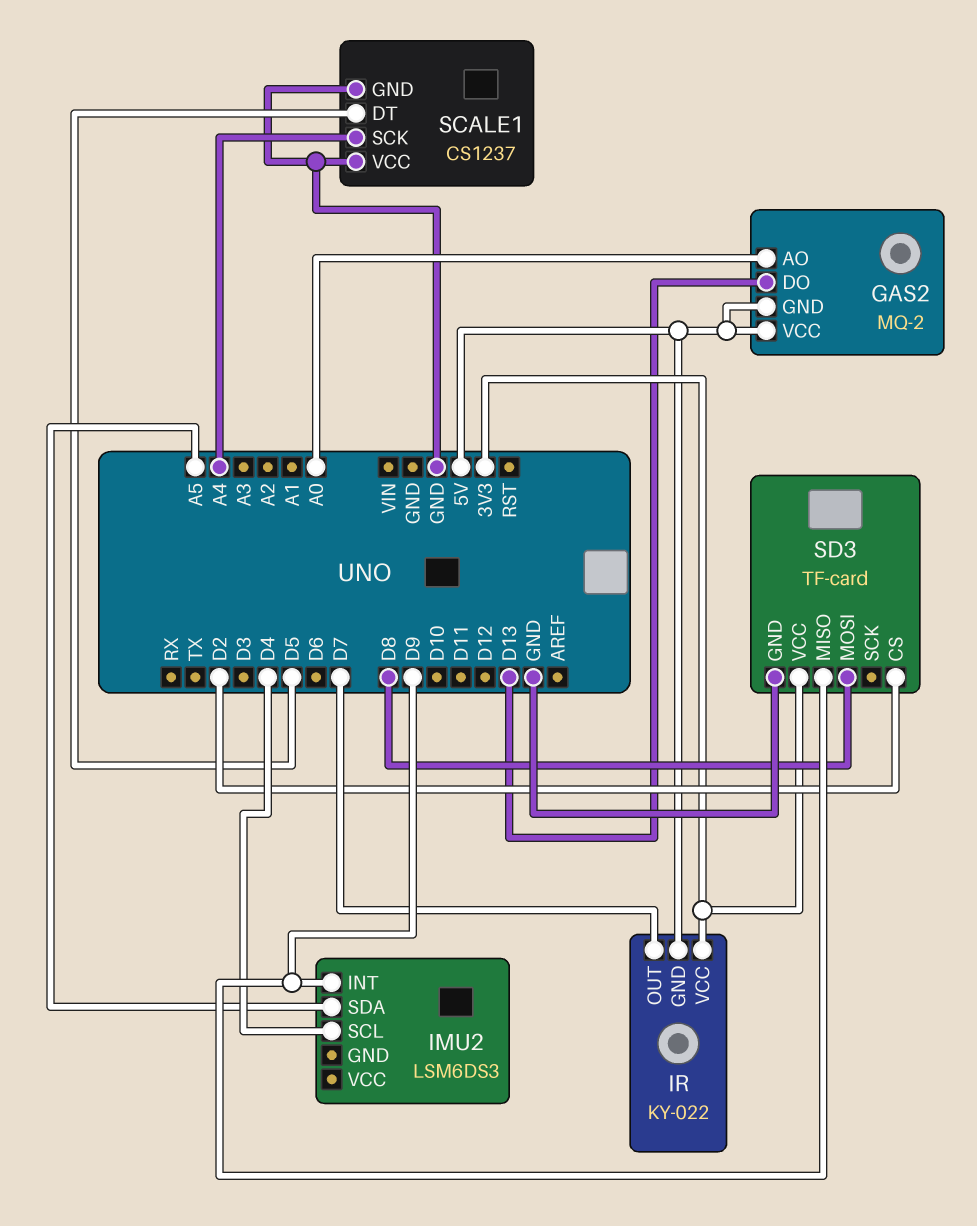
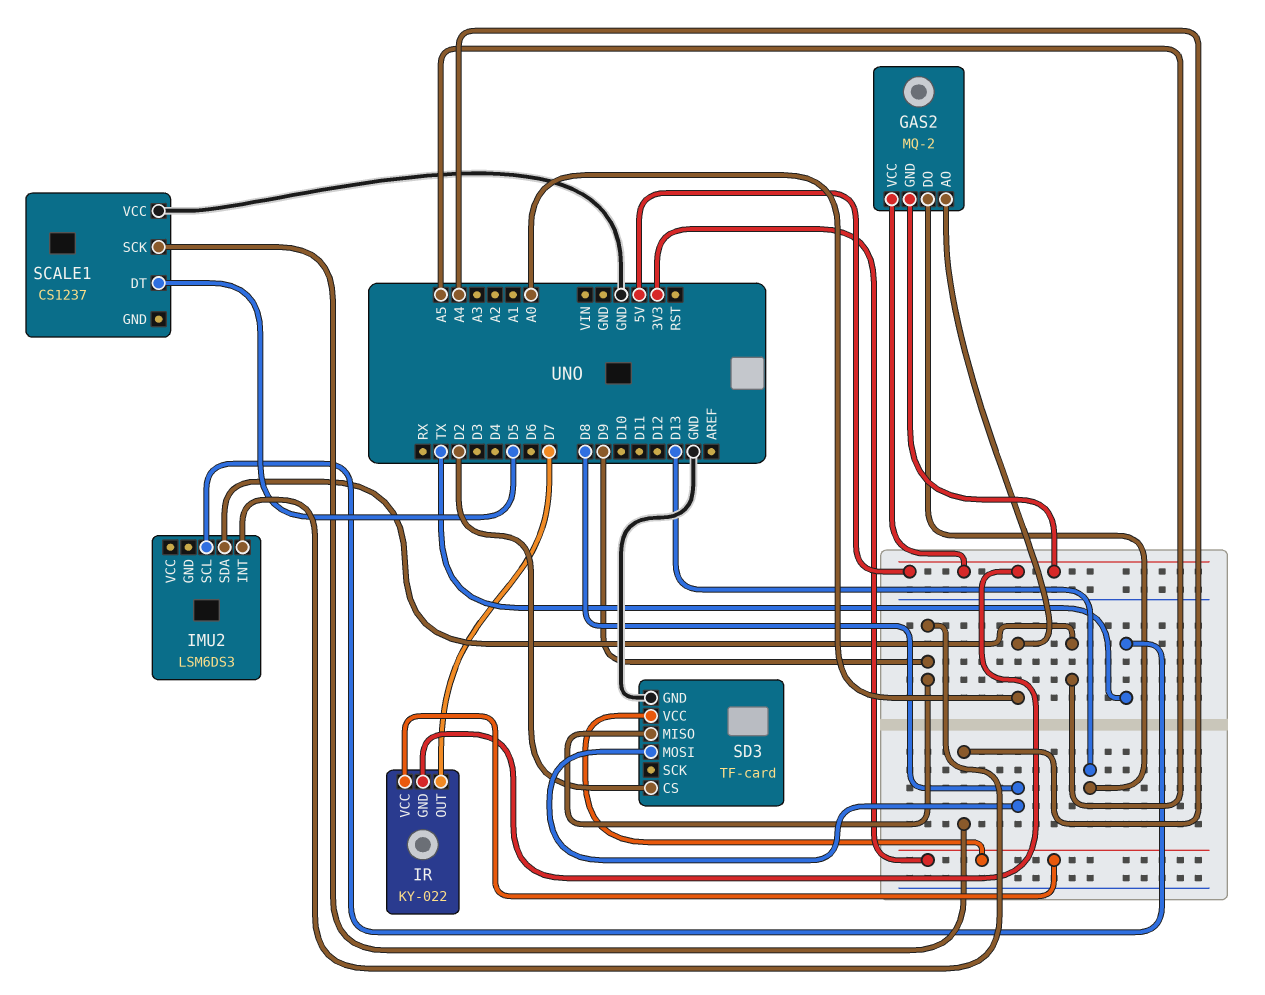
IMU2 pin SCL: D4 -> TX
SCALE1 pin GND: GND -> none

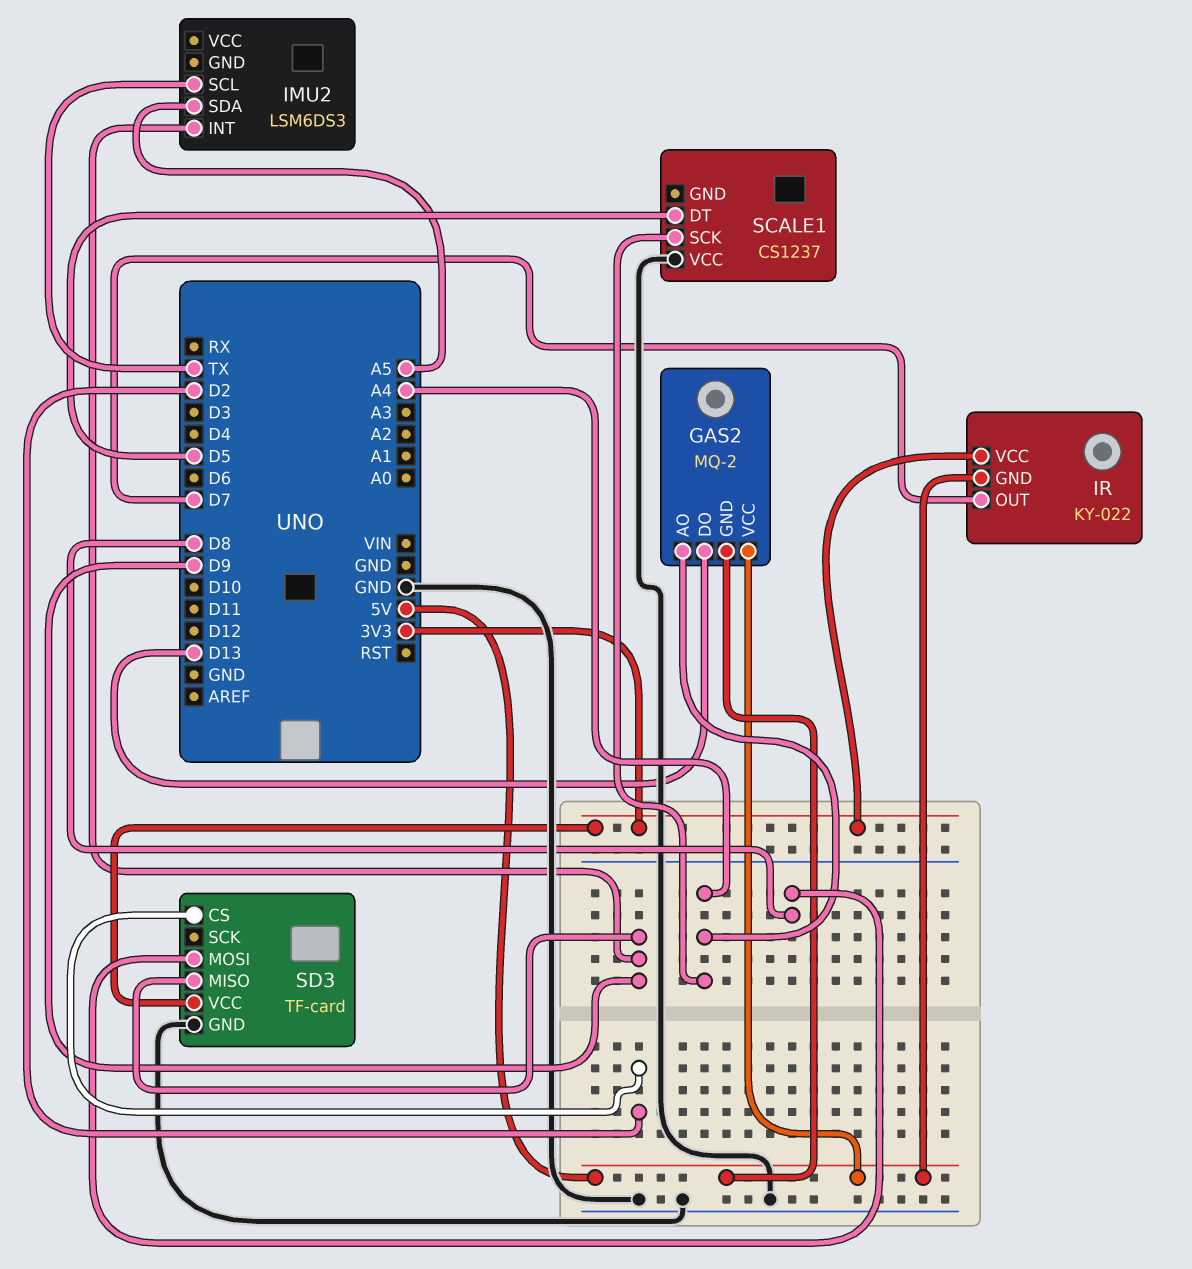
GAS2 pin AO: A0 -> A4

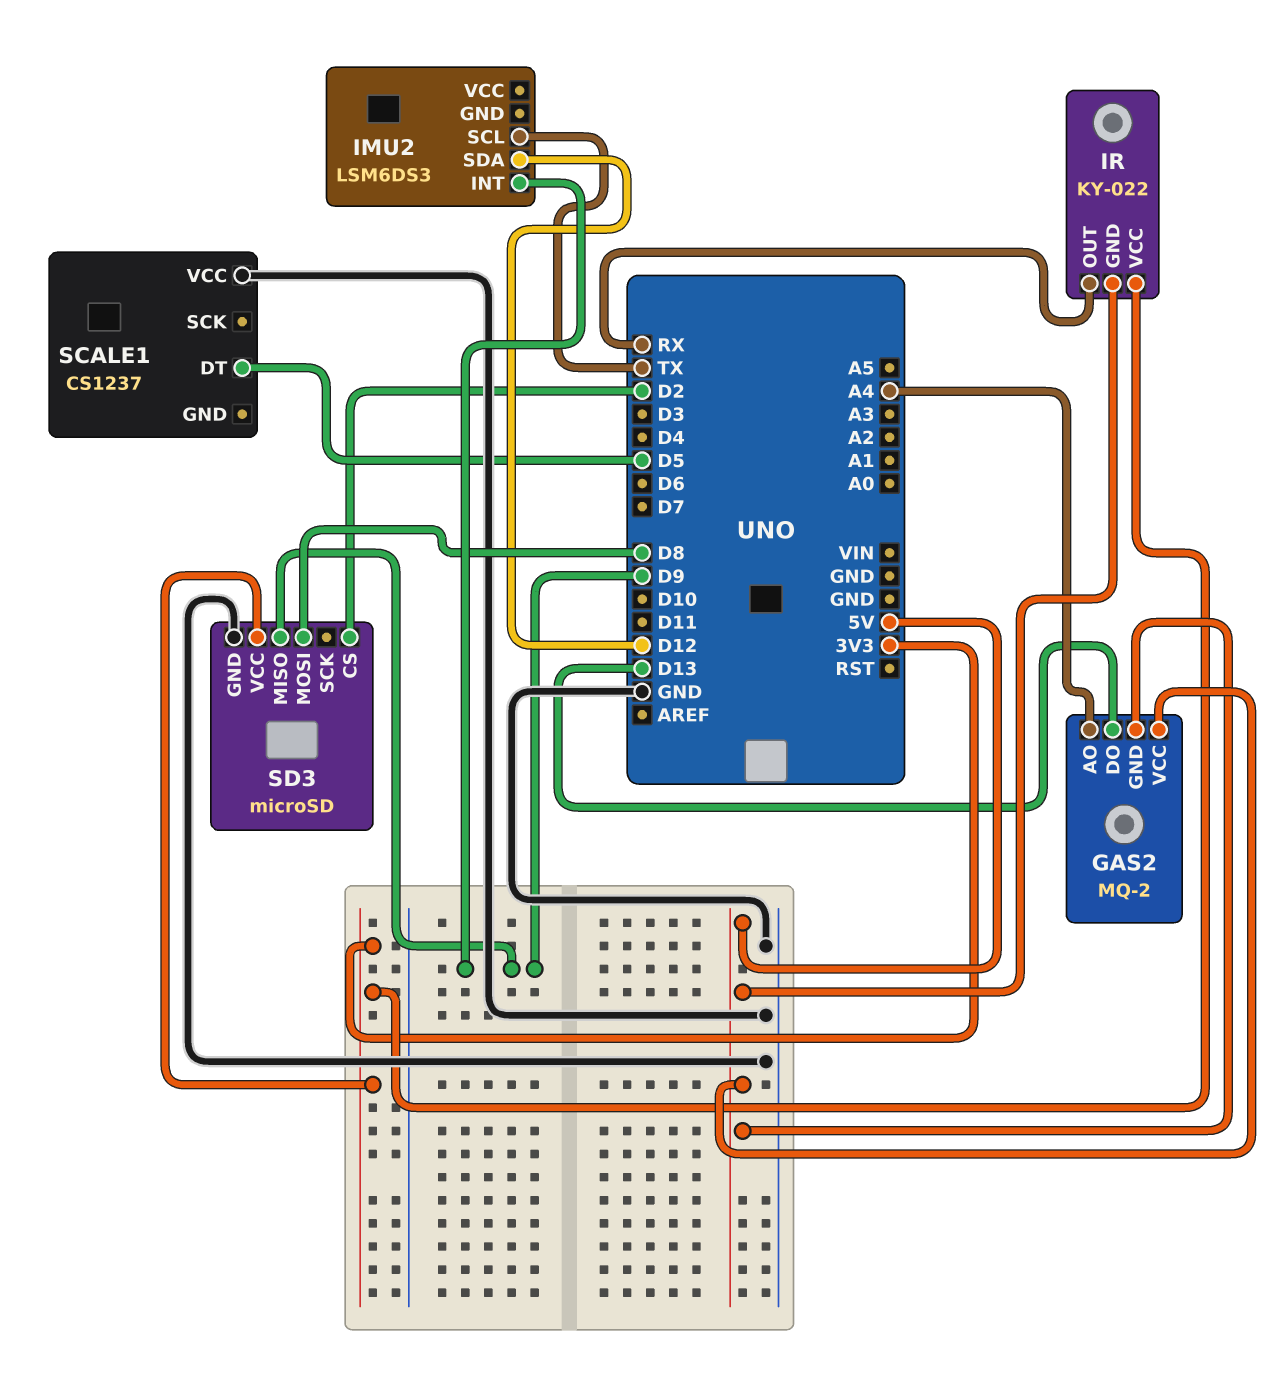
IMU2 pin SDA: A5 -> D12
IR pin OUT: D7 -> RX
SCALE1 pin SCK: A4 -> none
SD3: TF-card -> microSD

